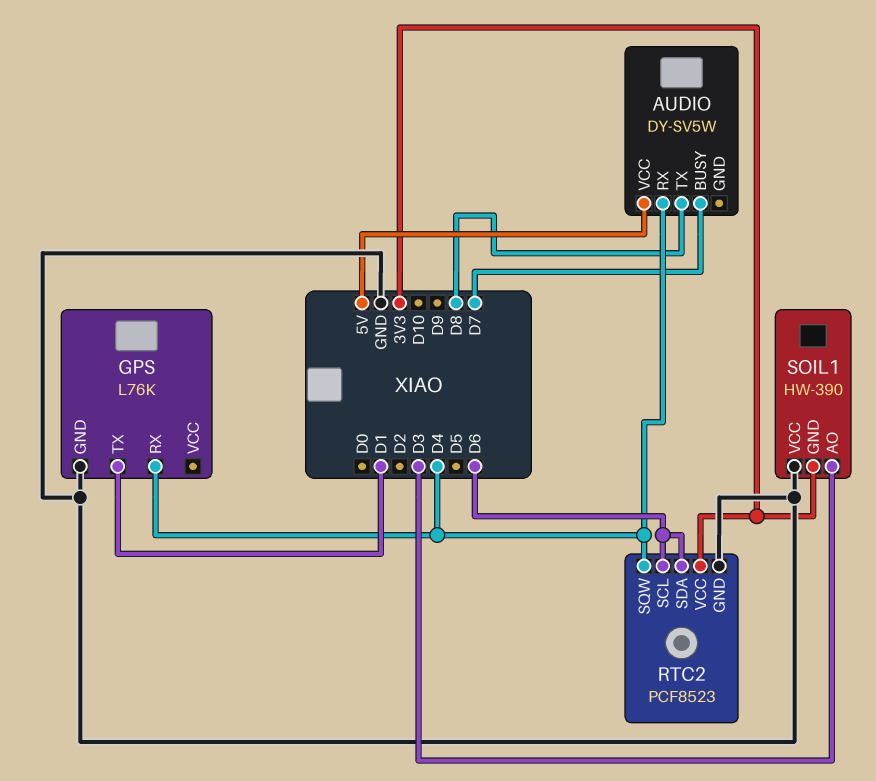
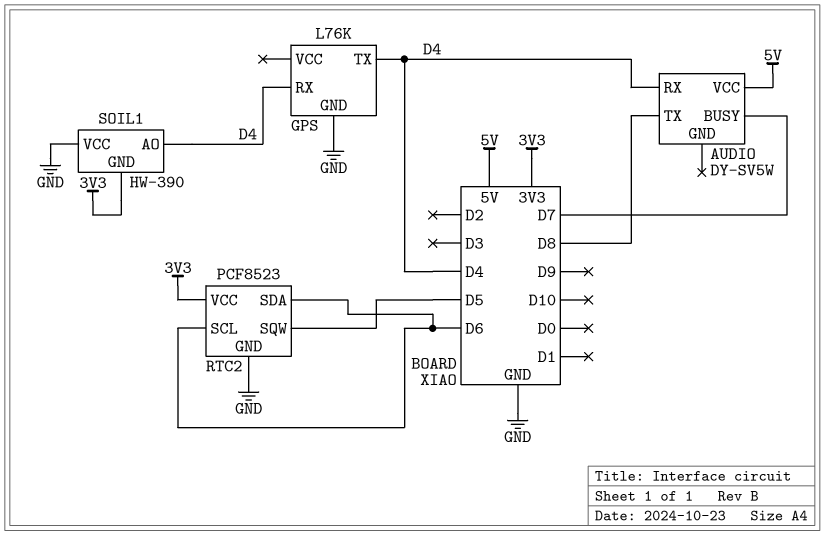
GPS pin TX: D1 -> D4
RTC2 pin SQW: D4 -> D5
SOIL1 pin AO: D3 -> D4

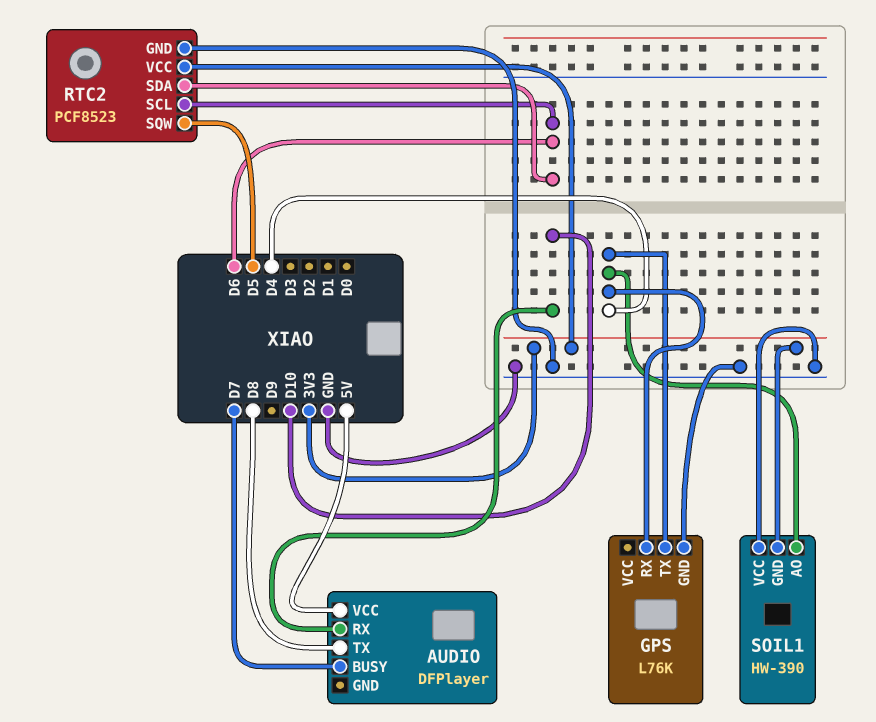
AUDIO: DY-SV5W -> DFPlayer
AUDIO pin RX: D4 -> D10

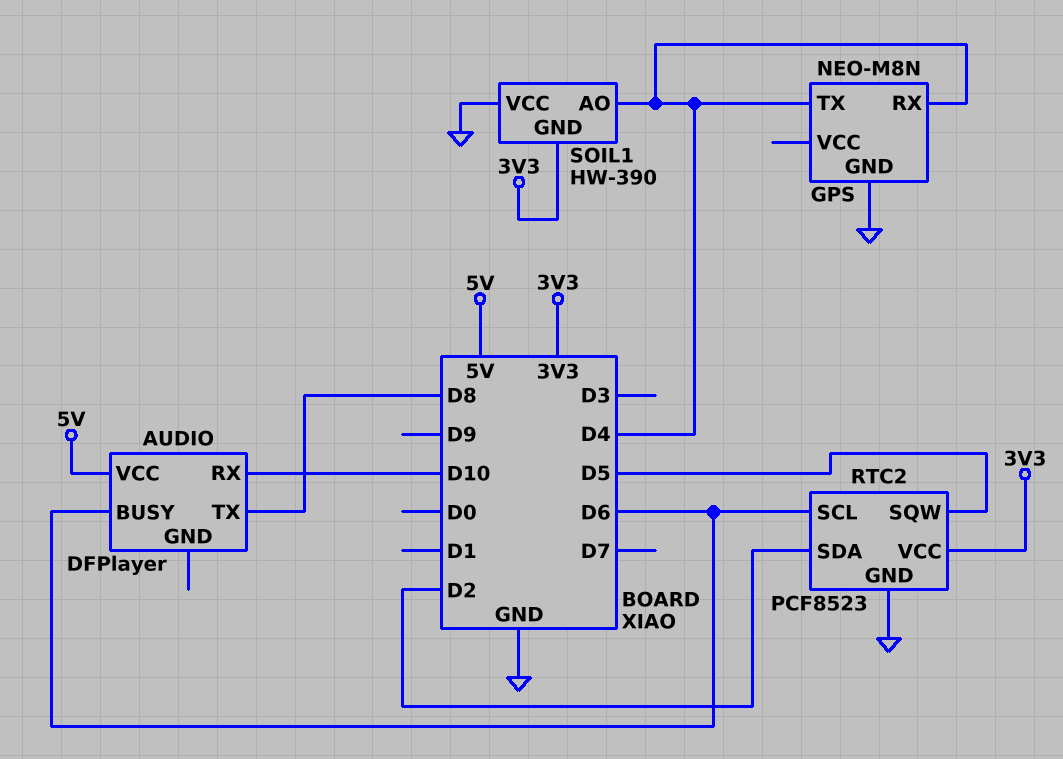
AUDIO pin BUSY: D7 -> D6
GPS: L76K -> NEO-M8N
RTC2 pin SDA: D6 -> D2

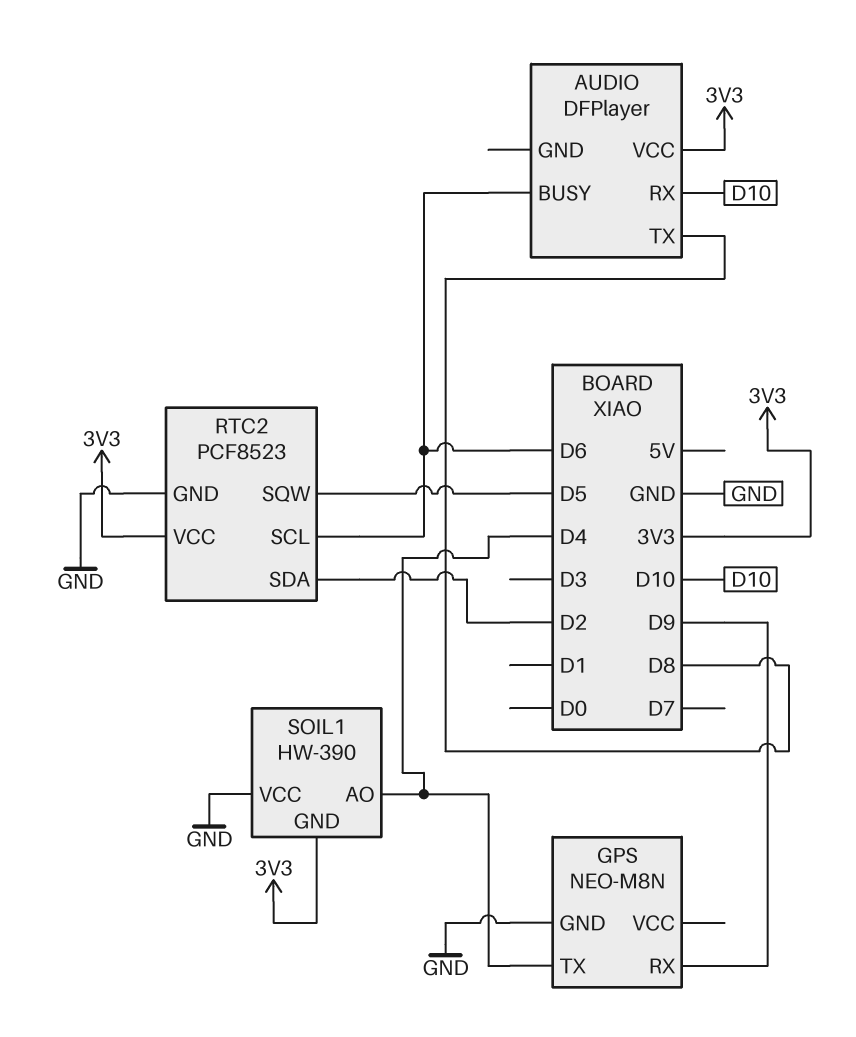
AUDIO pin VCC: 5V -> 3V3
GPS pin RX: D4 -> D9

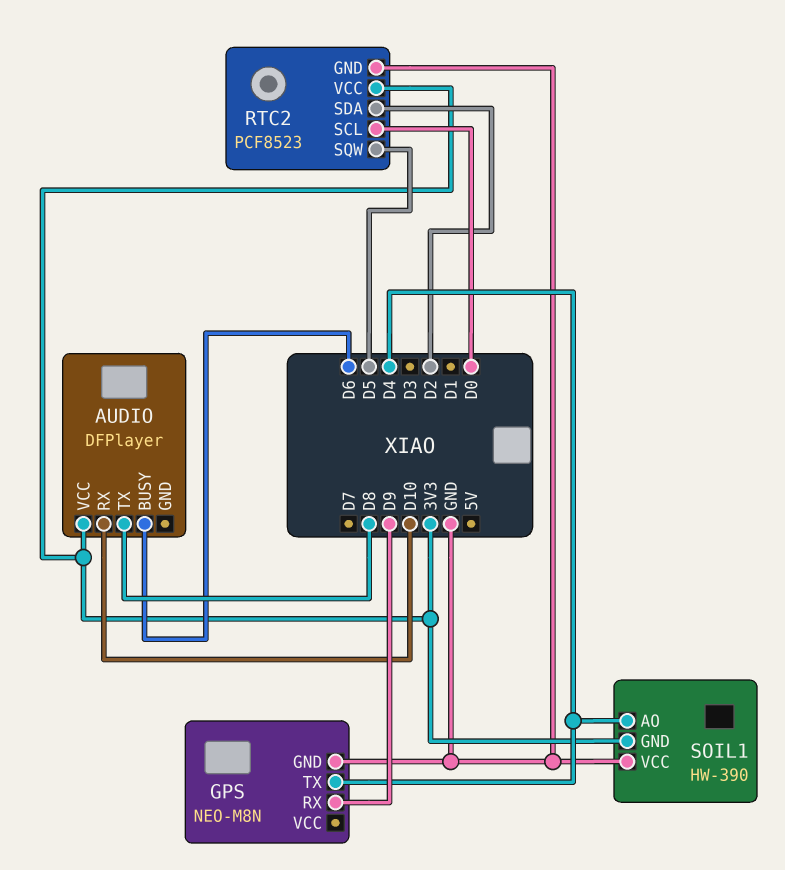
RTC2 pin SCL: D6 -> D0

